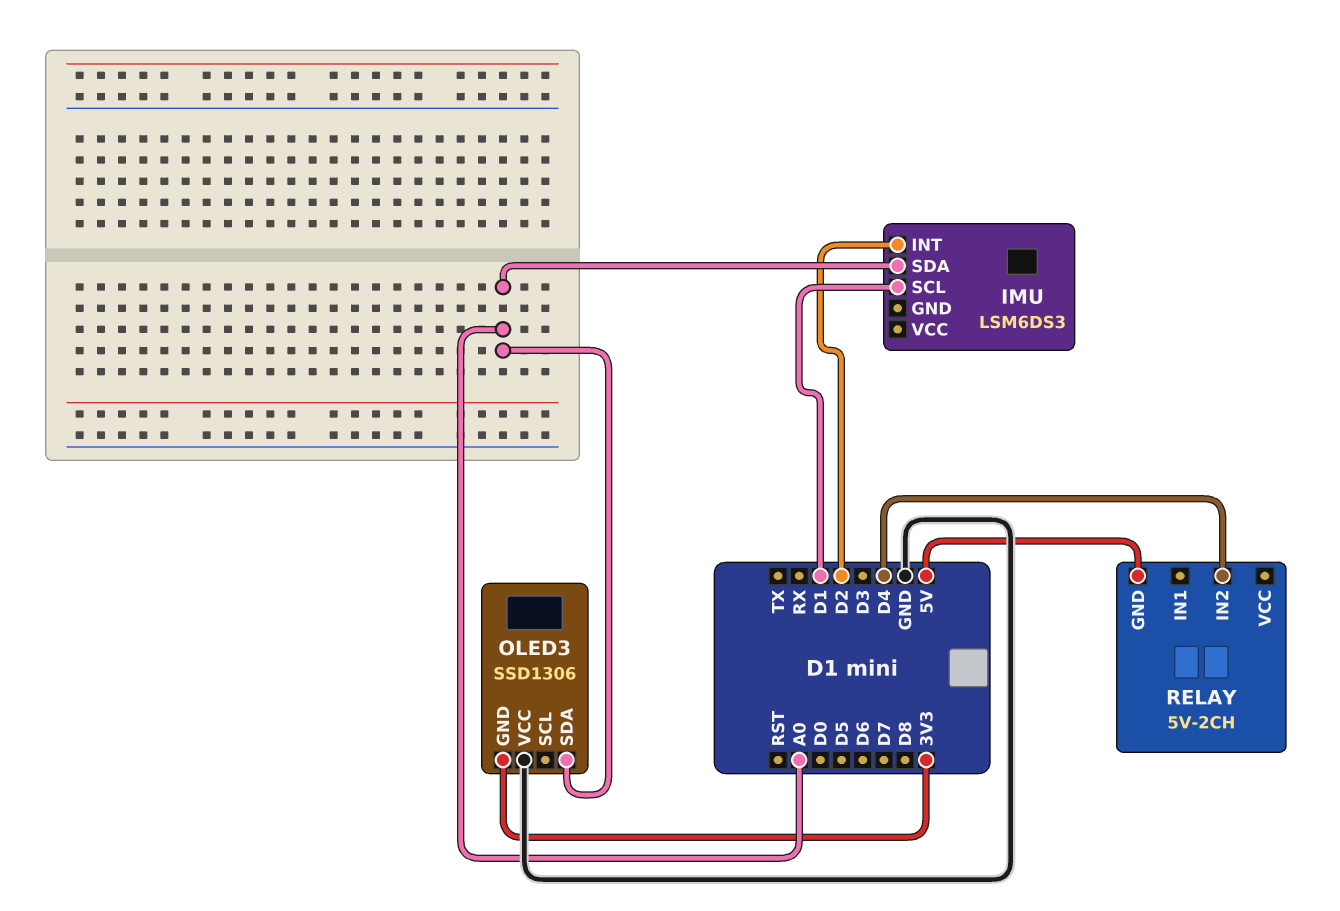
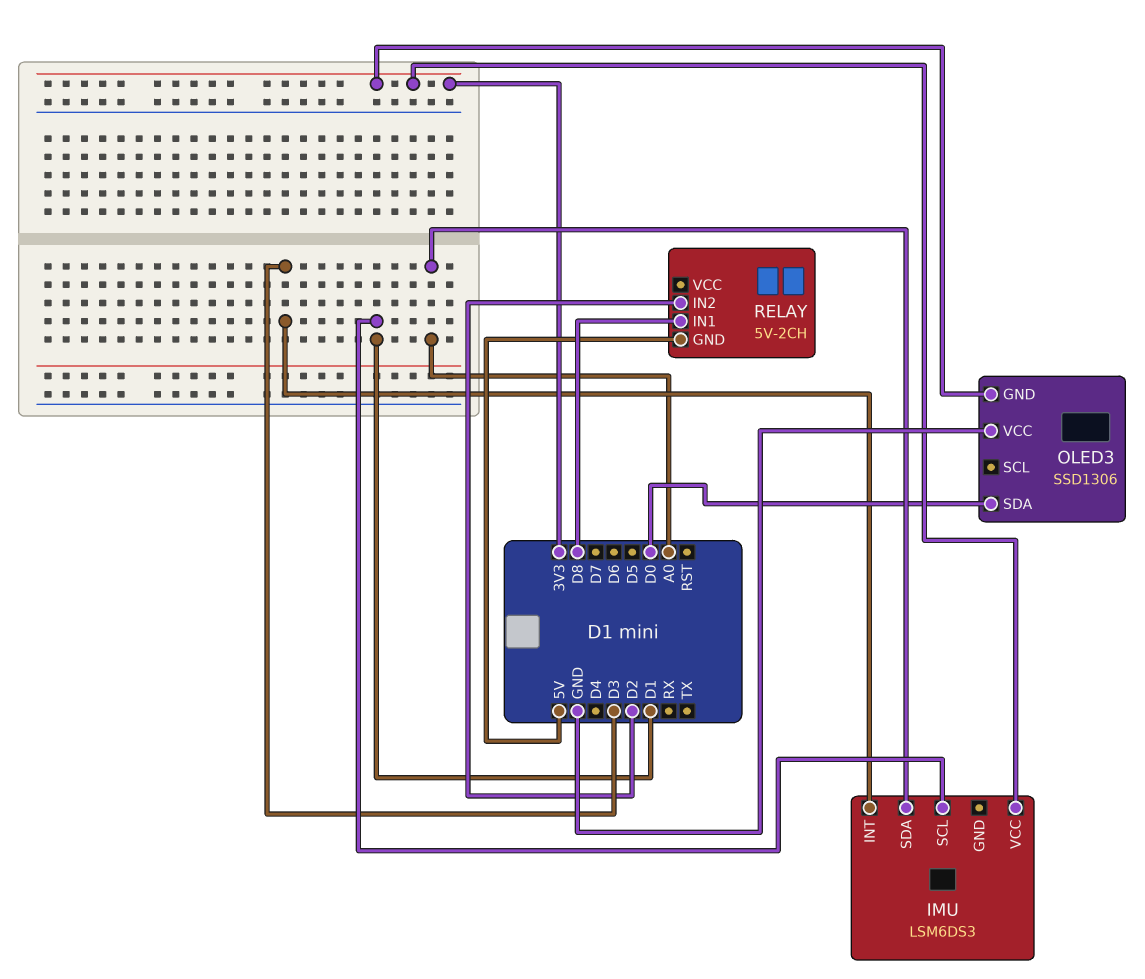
IMU pin INT: D2 -> D3
IMU pin VCC: none -> 3V3
OLED3 pin SDA: A0 -> D0
RELAY pin IN1: none -> D8
RELAY pin IN2: D4 -> D2

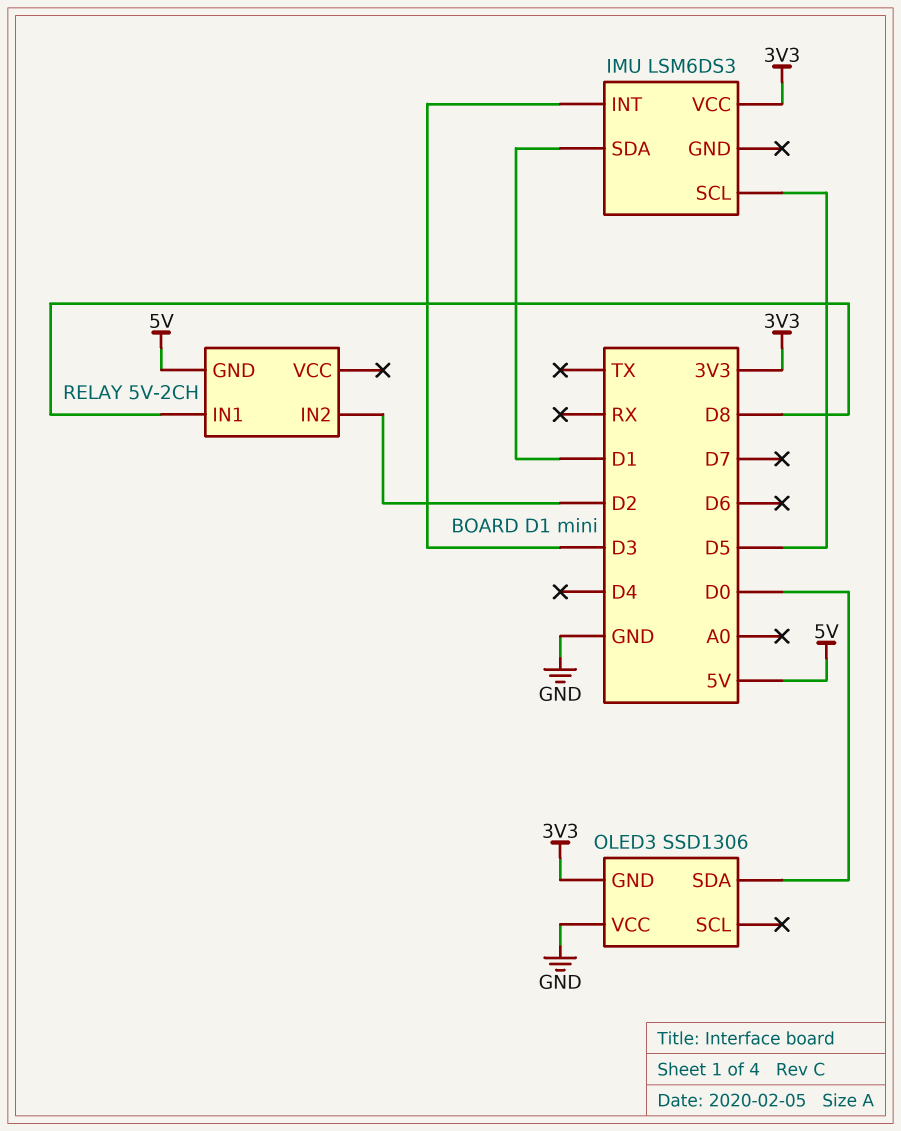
IMU pin SCL: D1 -> D5
IMU pin SDA: A0 -> D1

